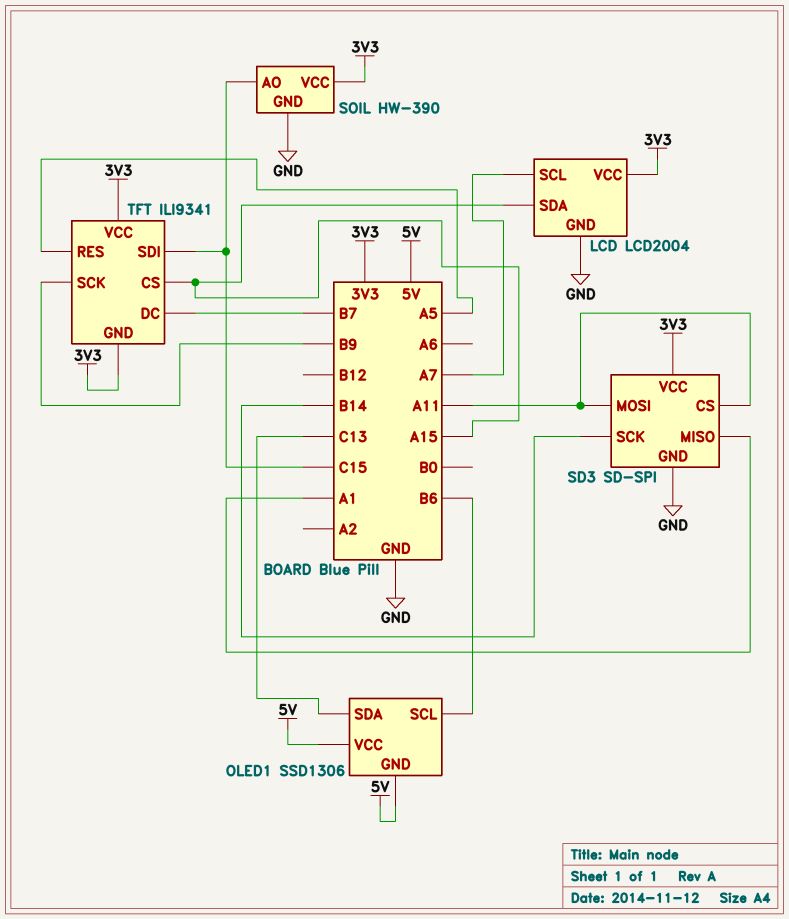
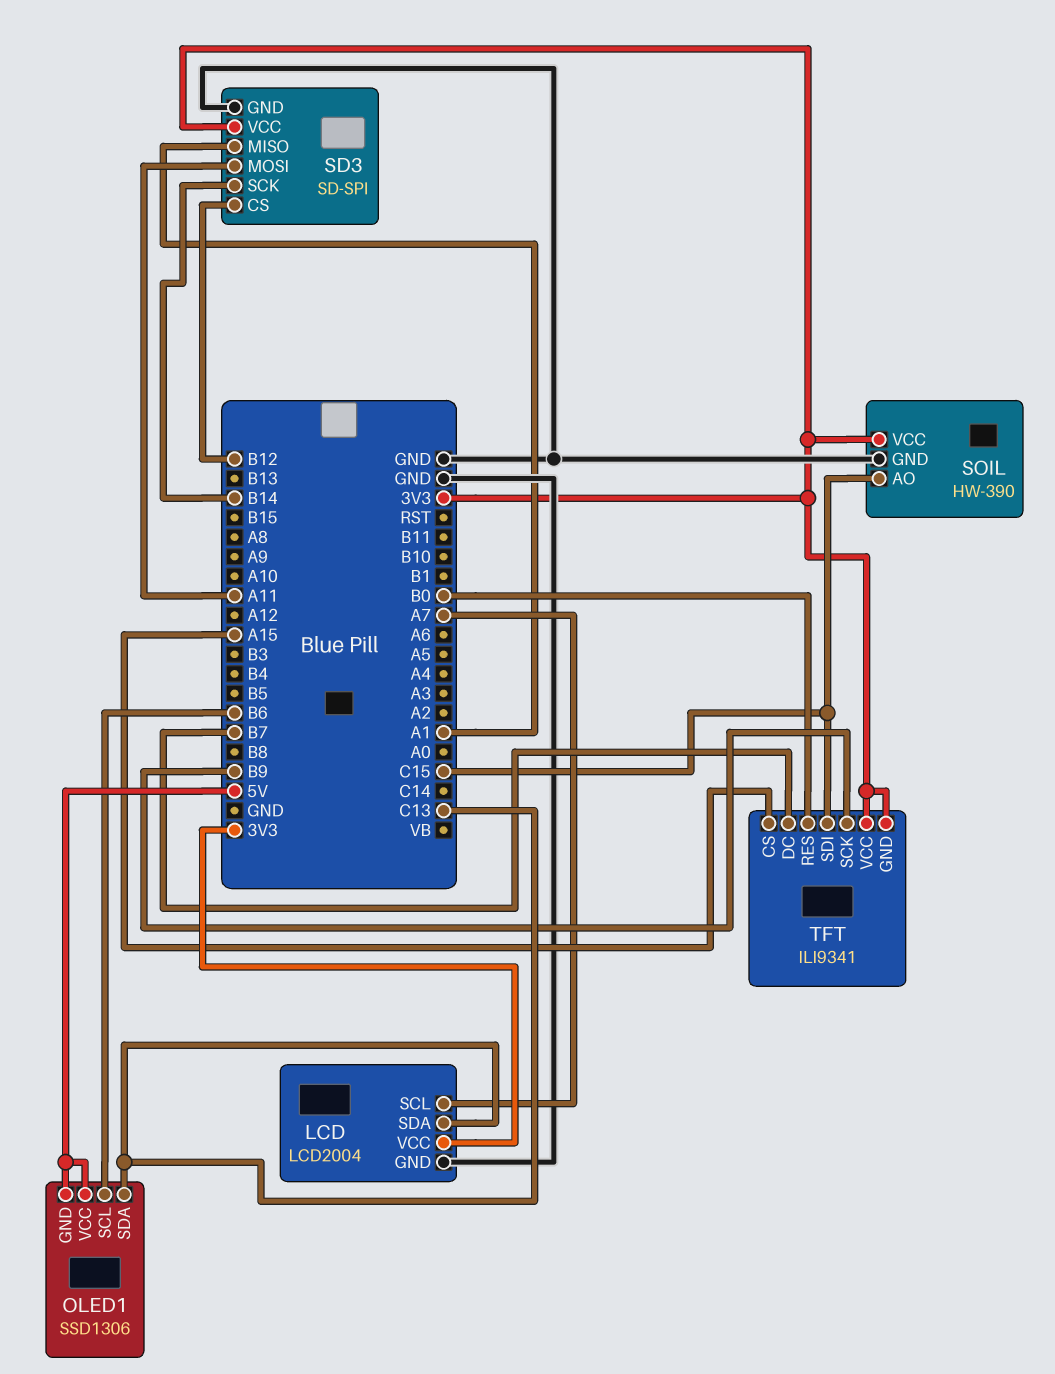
LCD pin SDA: A15 -> C13
SD3 pin CS: A11 -> B12
TFT pin RES: A5 -> B0

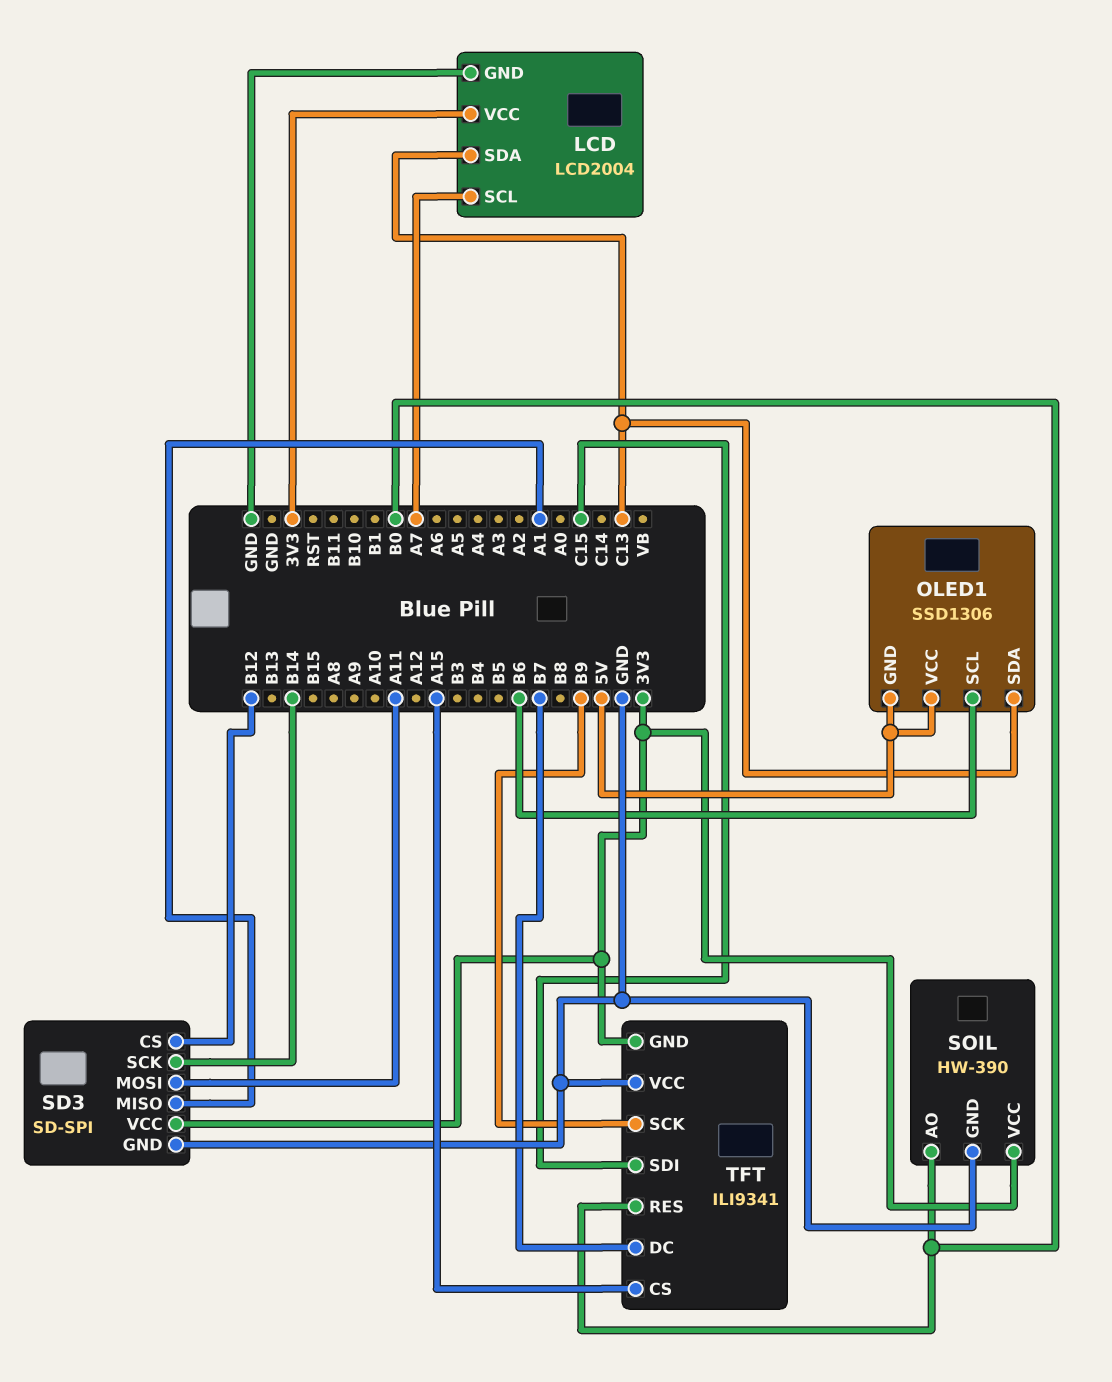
SOIL pin AO: C15 -> B0
TFT pin VCC: 3V3 -> GND

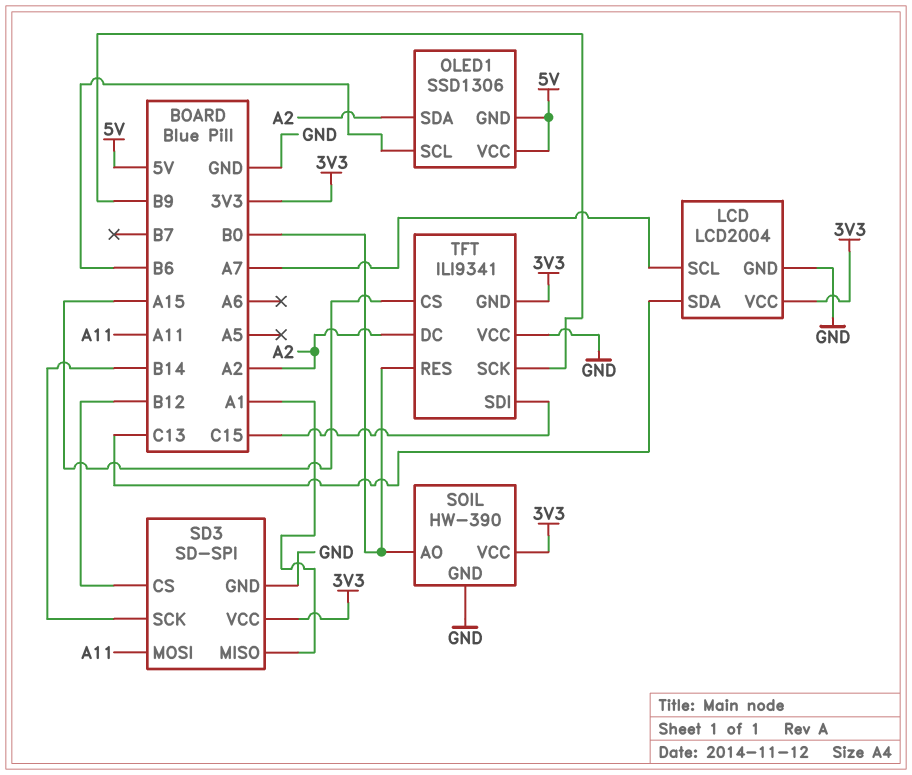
OLED1 pin SDA: C13 -> A2
TFT pin DC: B7 -> A2

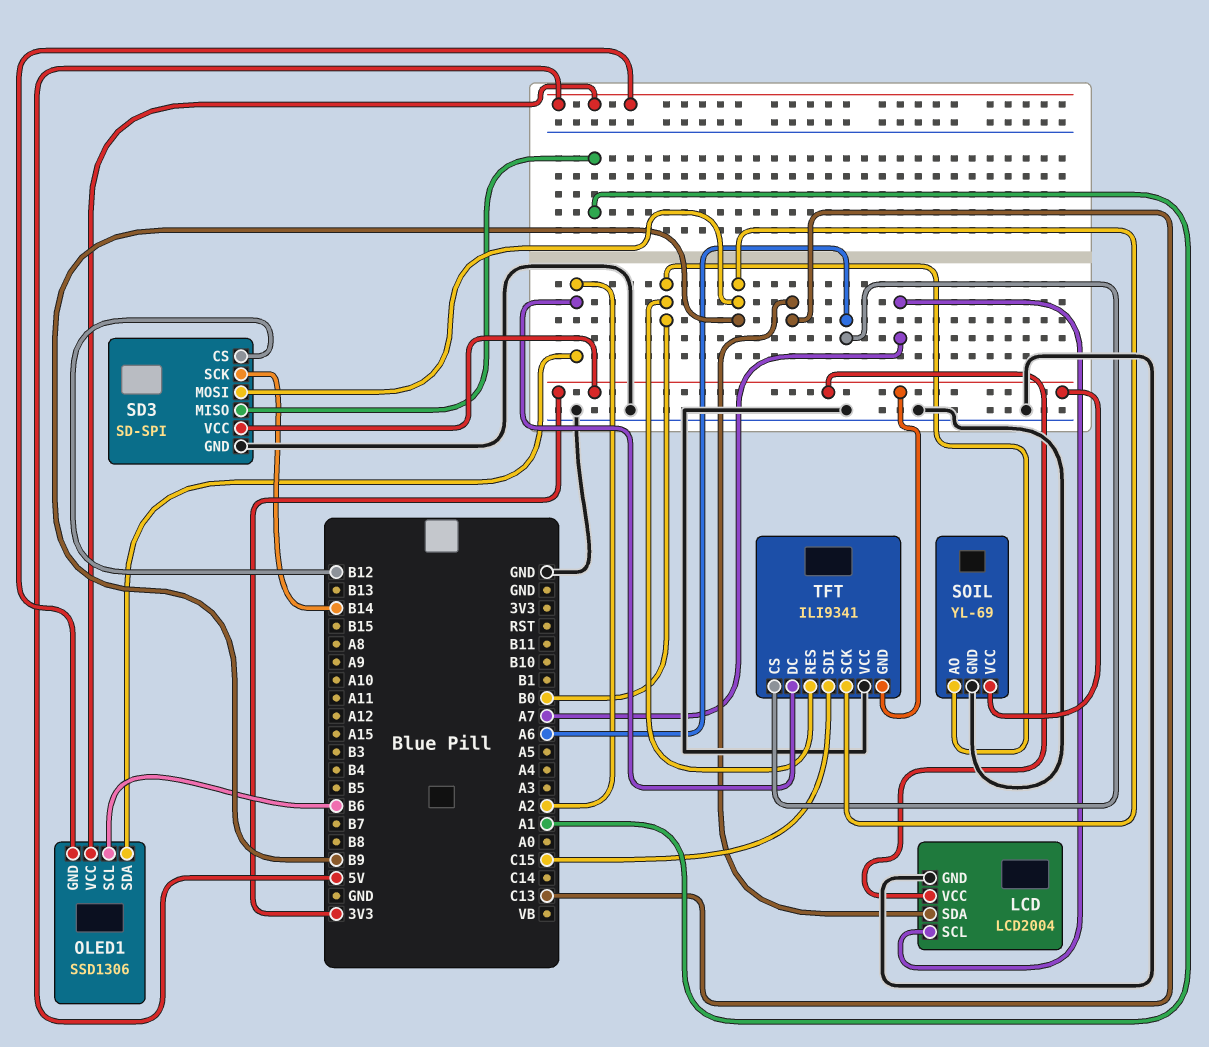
SD3 pin MOSI: A11 -> B9
SOIL: HW-390 -> YL-69
TFT pin CS: A15 -> A6

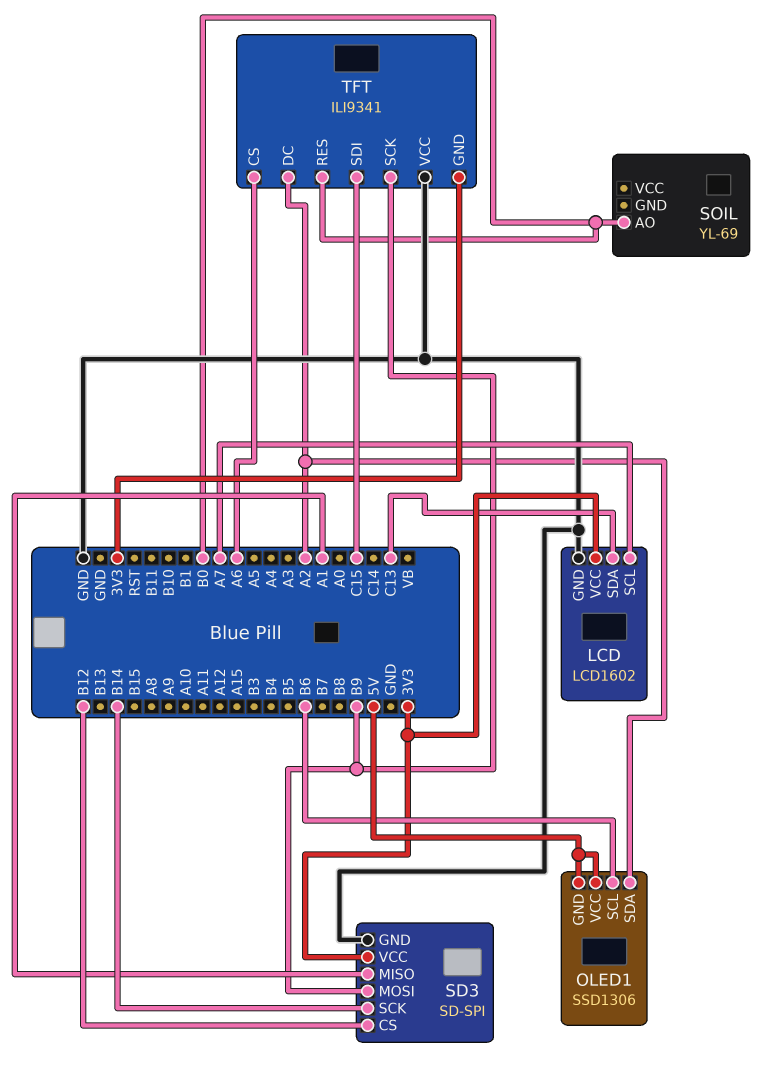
LCD: LCD2004 -> LCD1602
SOIL pin GND: GND -> none
SOIL pin VCC: 3V3 -> none

